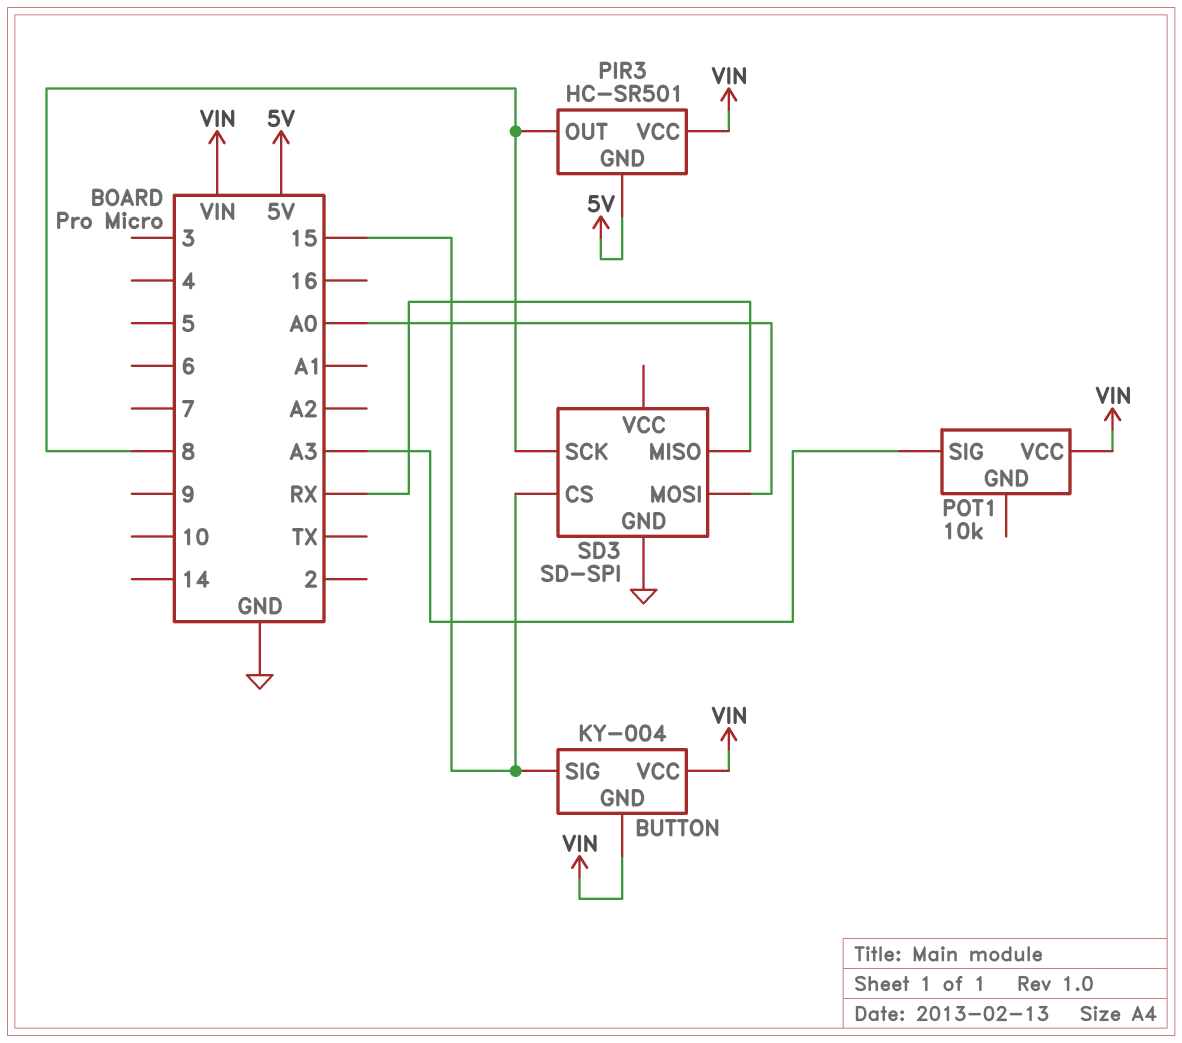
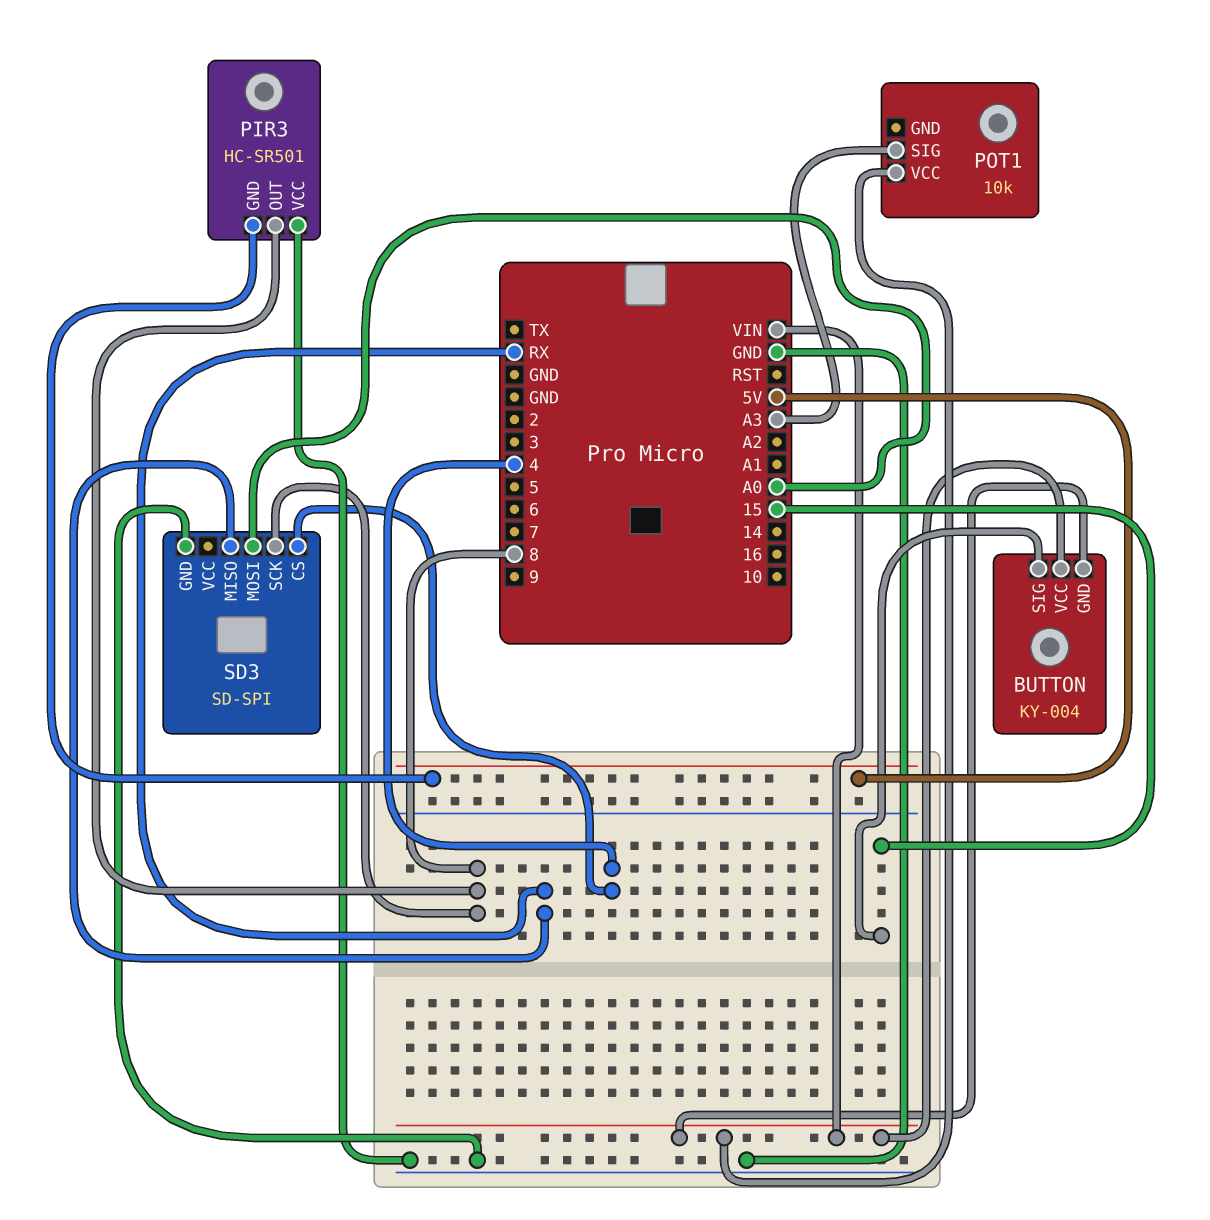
PIR3 pin VCC: VIN -> GND
SD3 pin CS: 15 -> 4

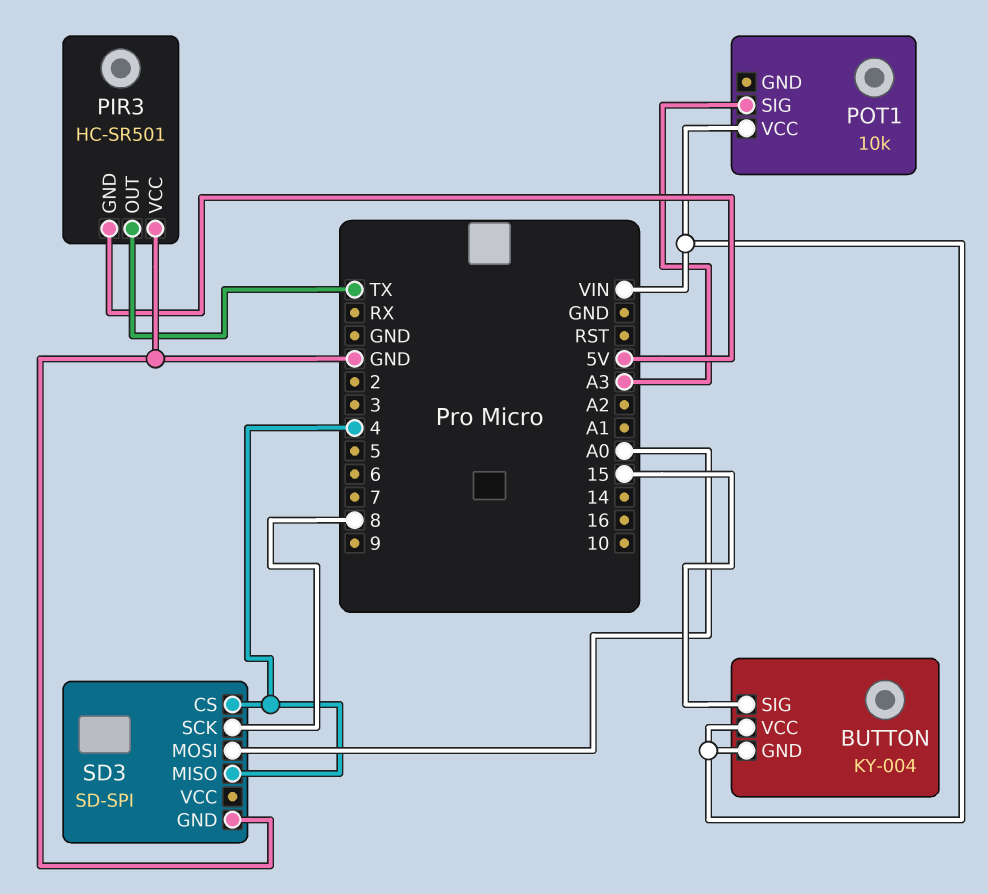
PIR3 pin OUT: 8 -> TX
SD3 pin MISO: RX -> 4

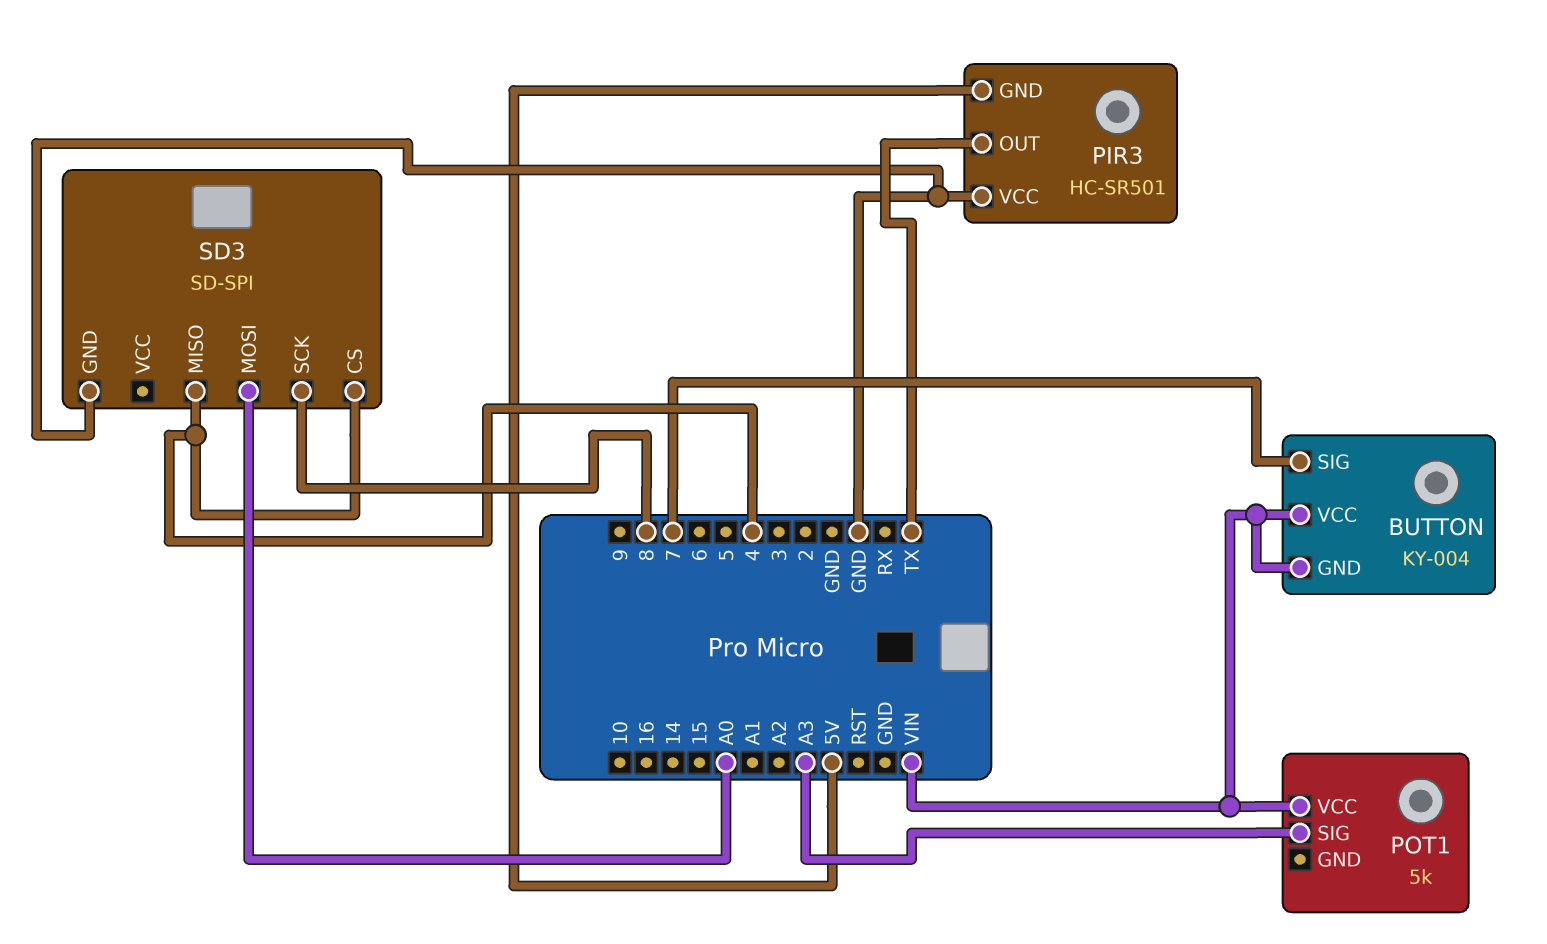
BUTTON pin SIG: 15 -> 7
POT1: 10k -> 5k

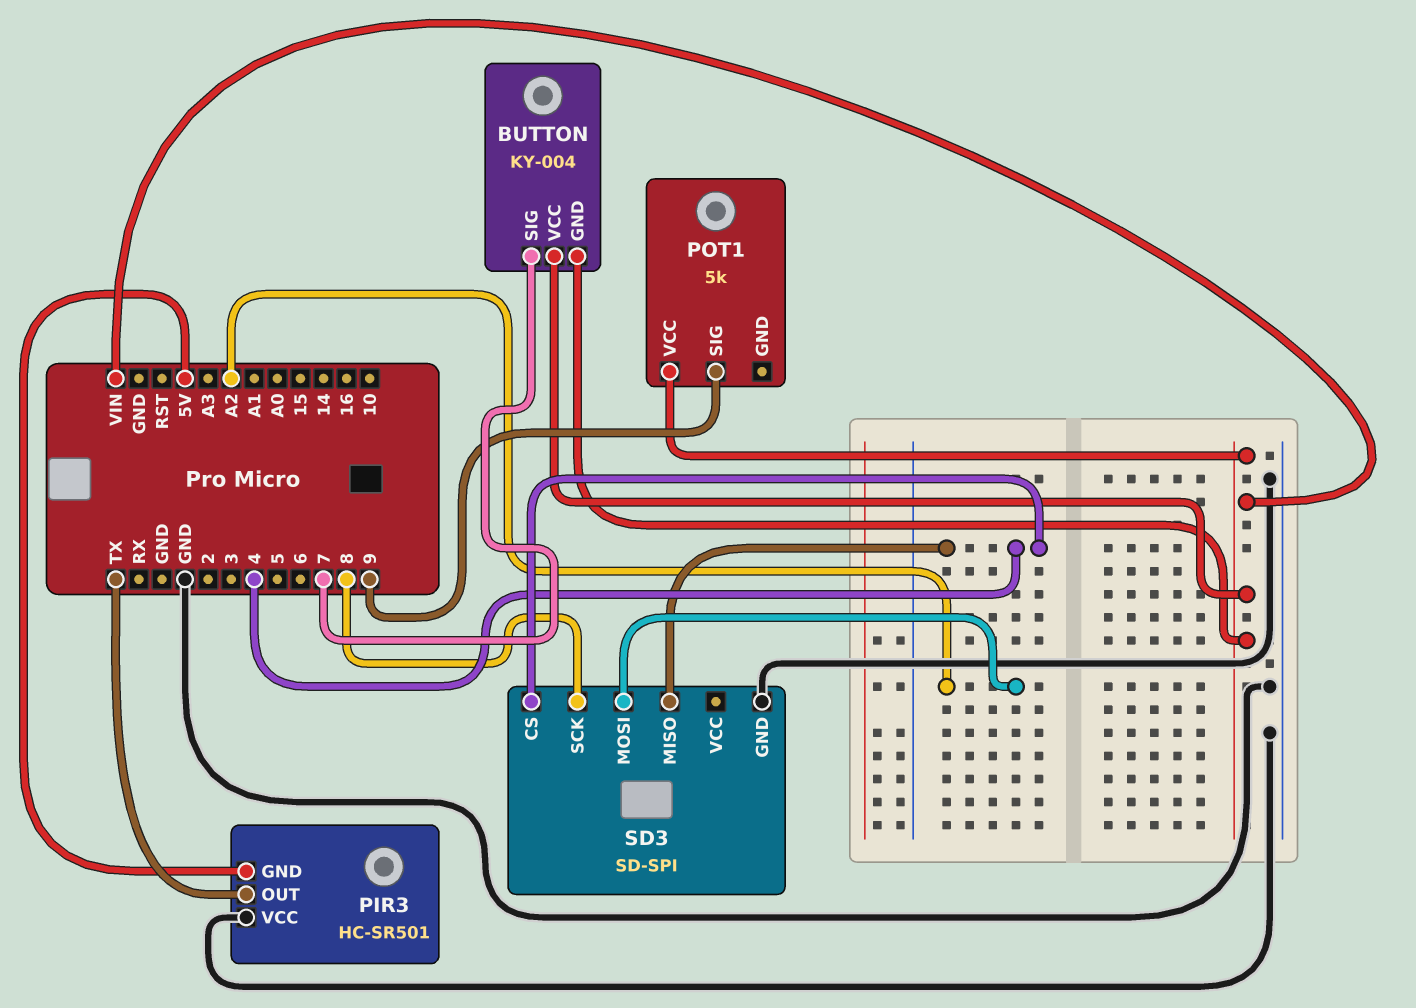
POT1 pin SIG: A3 -> 9
SD3 pin MOSI: A0 -> A2

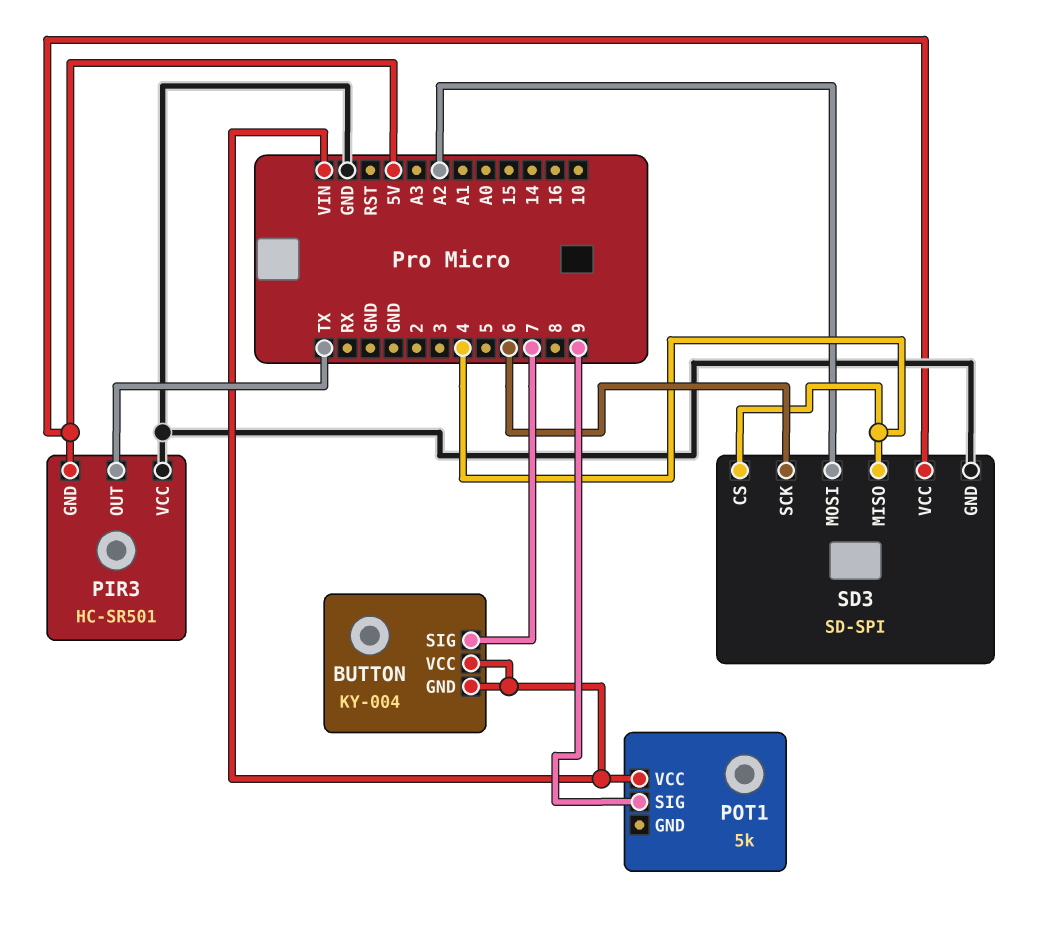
SD3 pin SCK: 8 -> 6
SD3 pin VCC: none -> 5V

